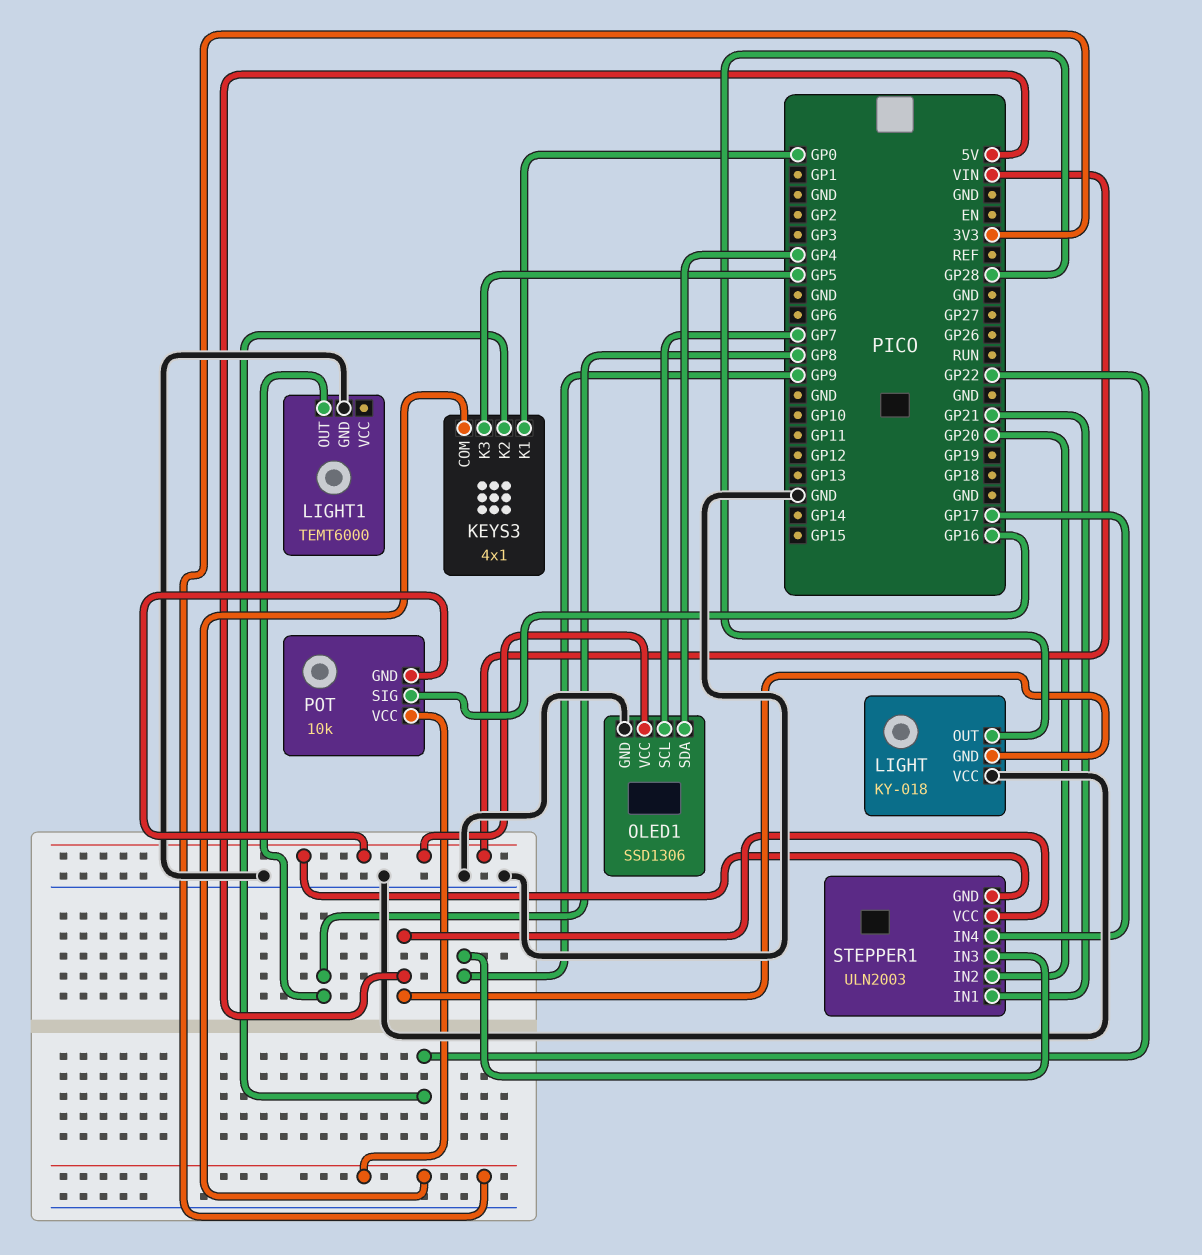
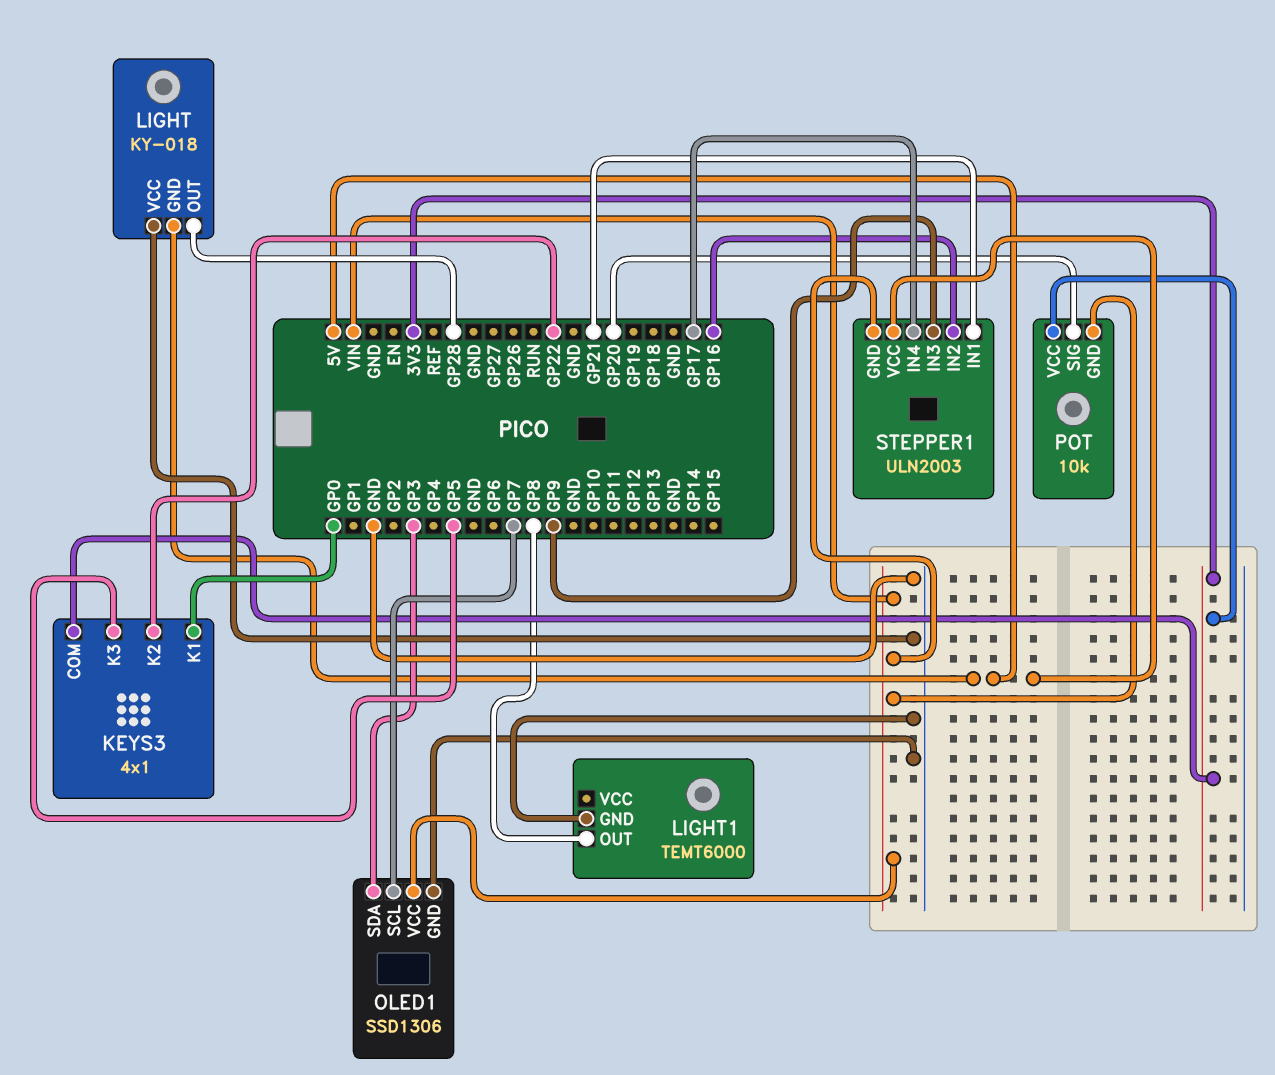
OLED1 pin SDA: GP4 -> GP3
POT pin SIG: GP16 -> GP20
STEPPER1 pin IN2: GP20 -> GP16

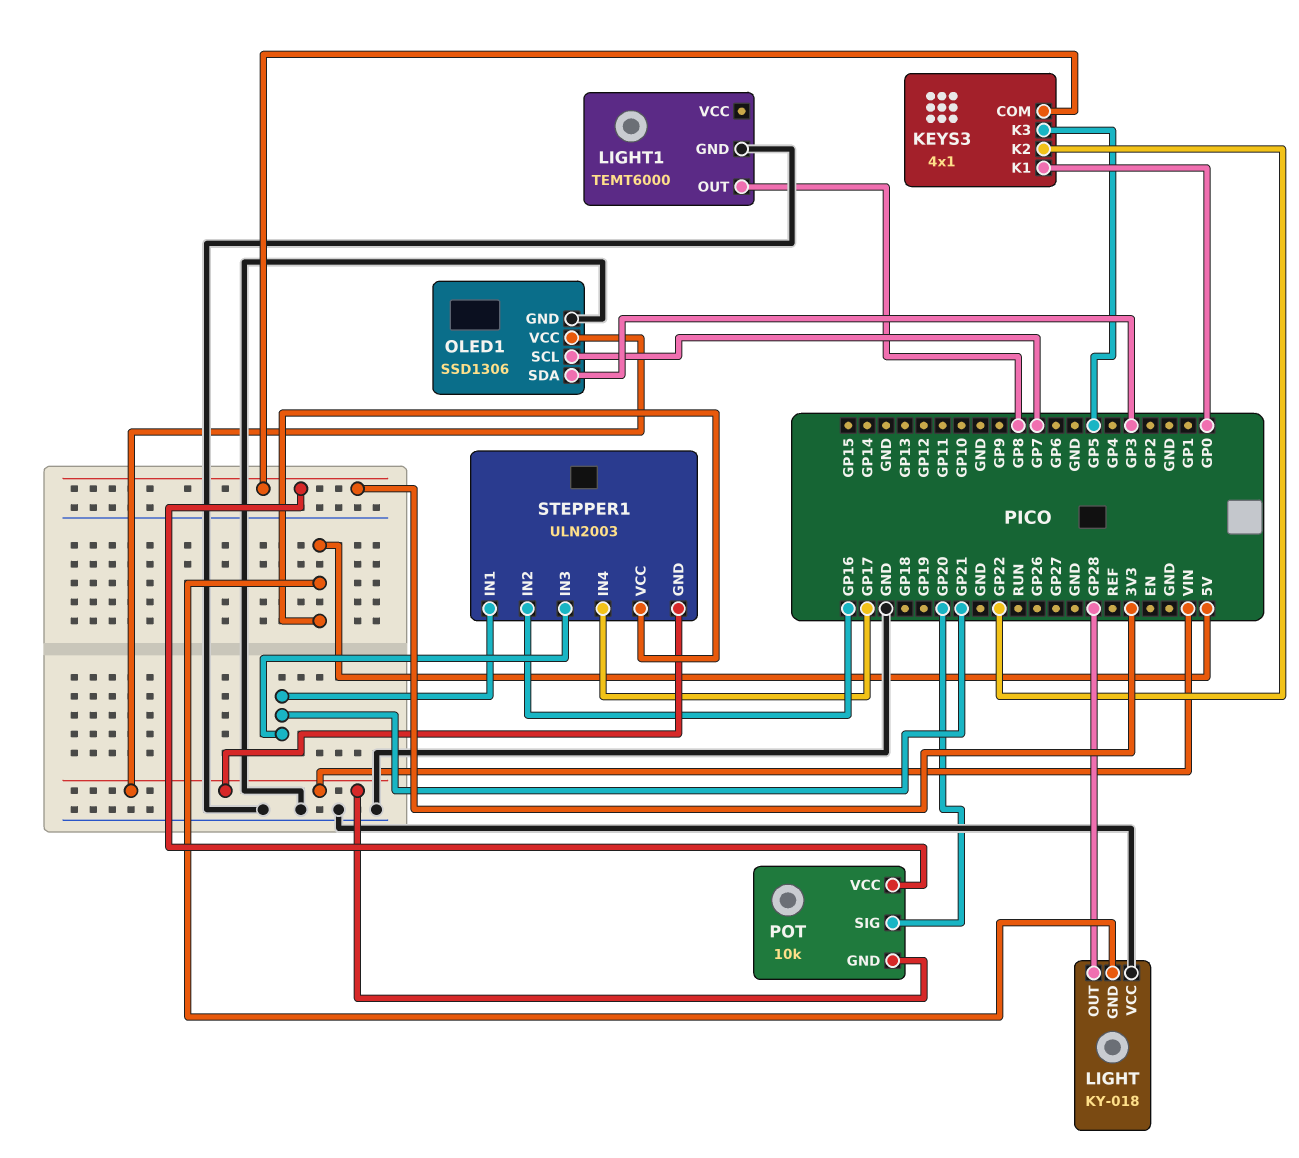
STEPPER1 pin IN3: GP9 -> GP21

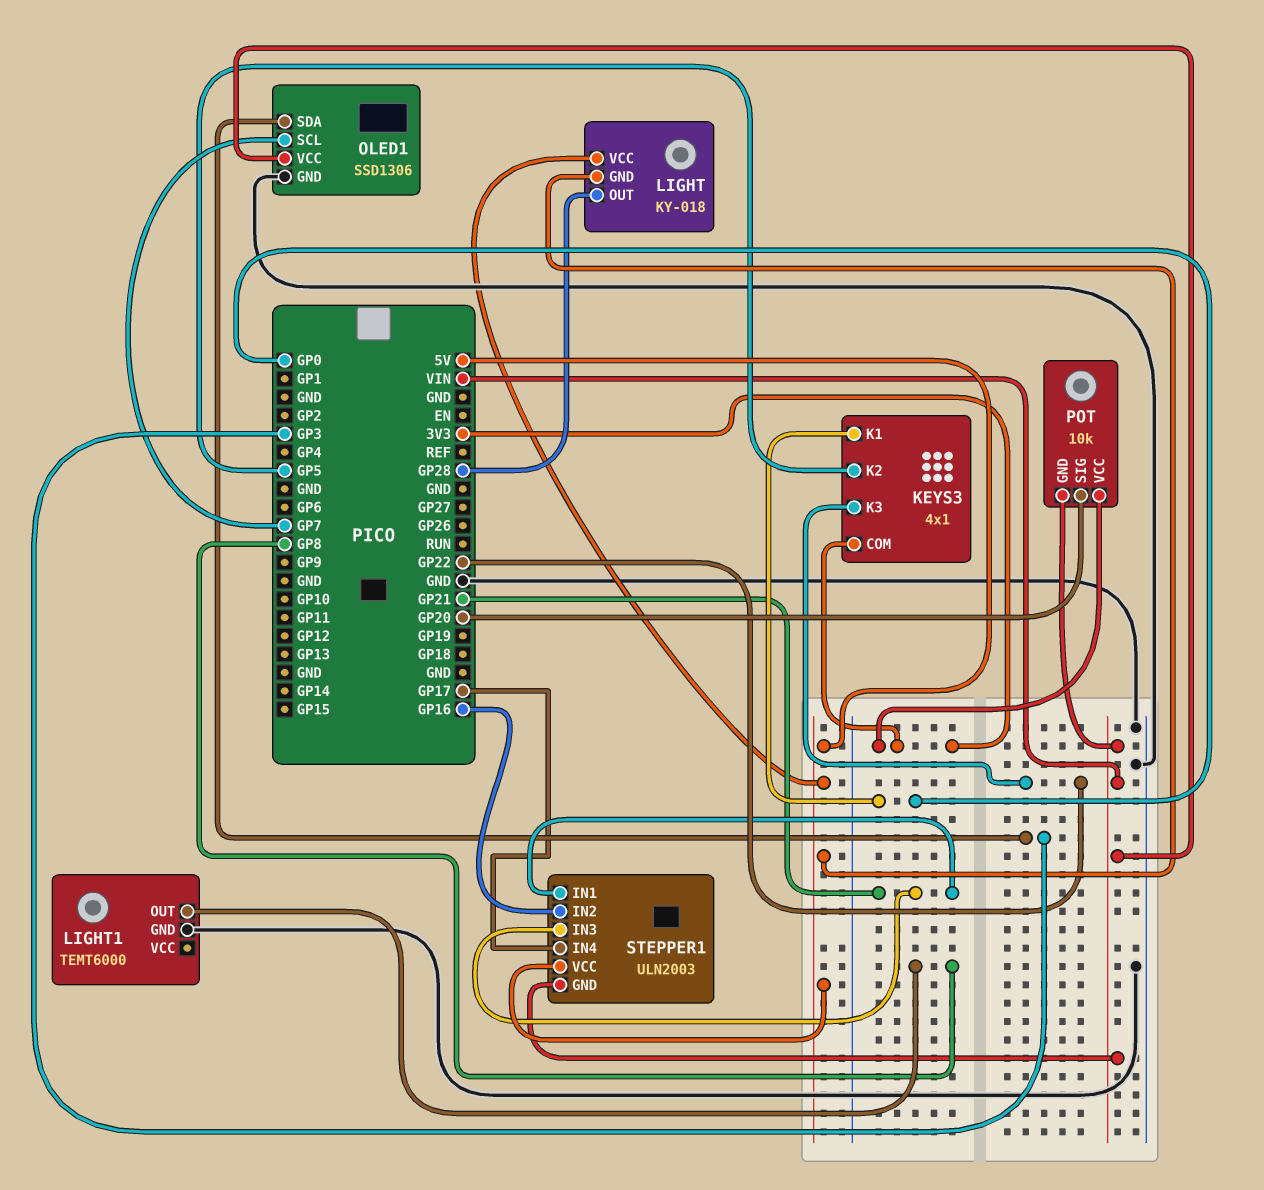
KEYS3 pin K2: GP22 -> GP5
KEYS3 pin K3: GP5 -> GP22
LIGHT pin VCC: GND -> 5V

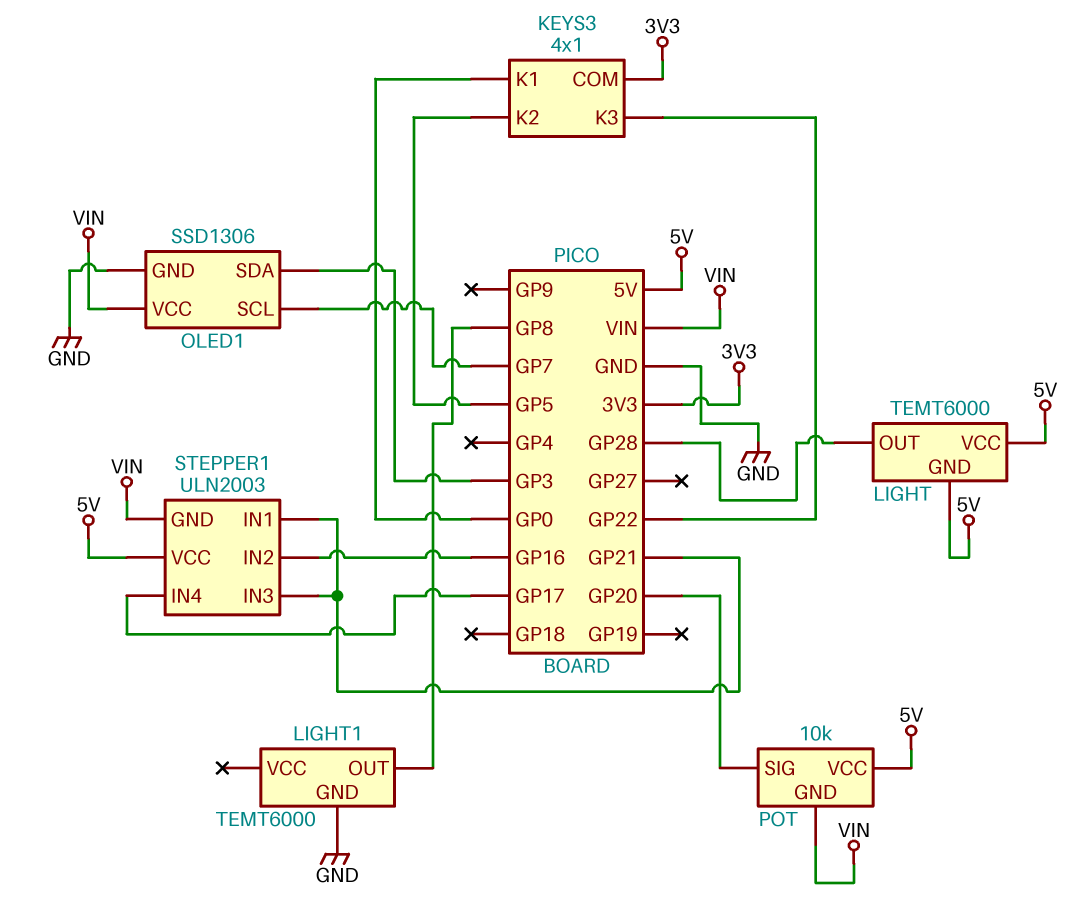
LIGHT: KY-018 -> TEMT6000
POT pin VCC: 3V3 -> 5V

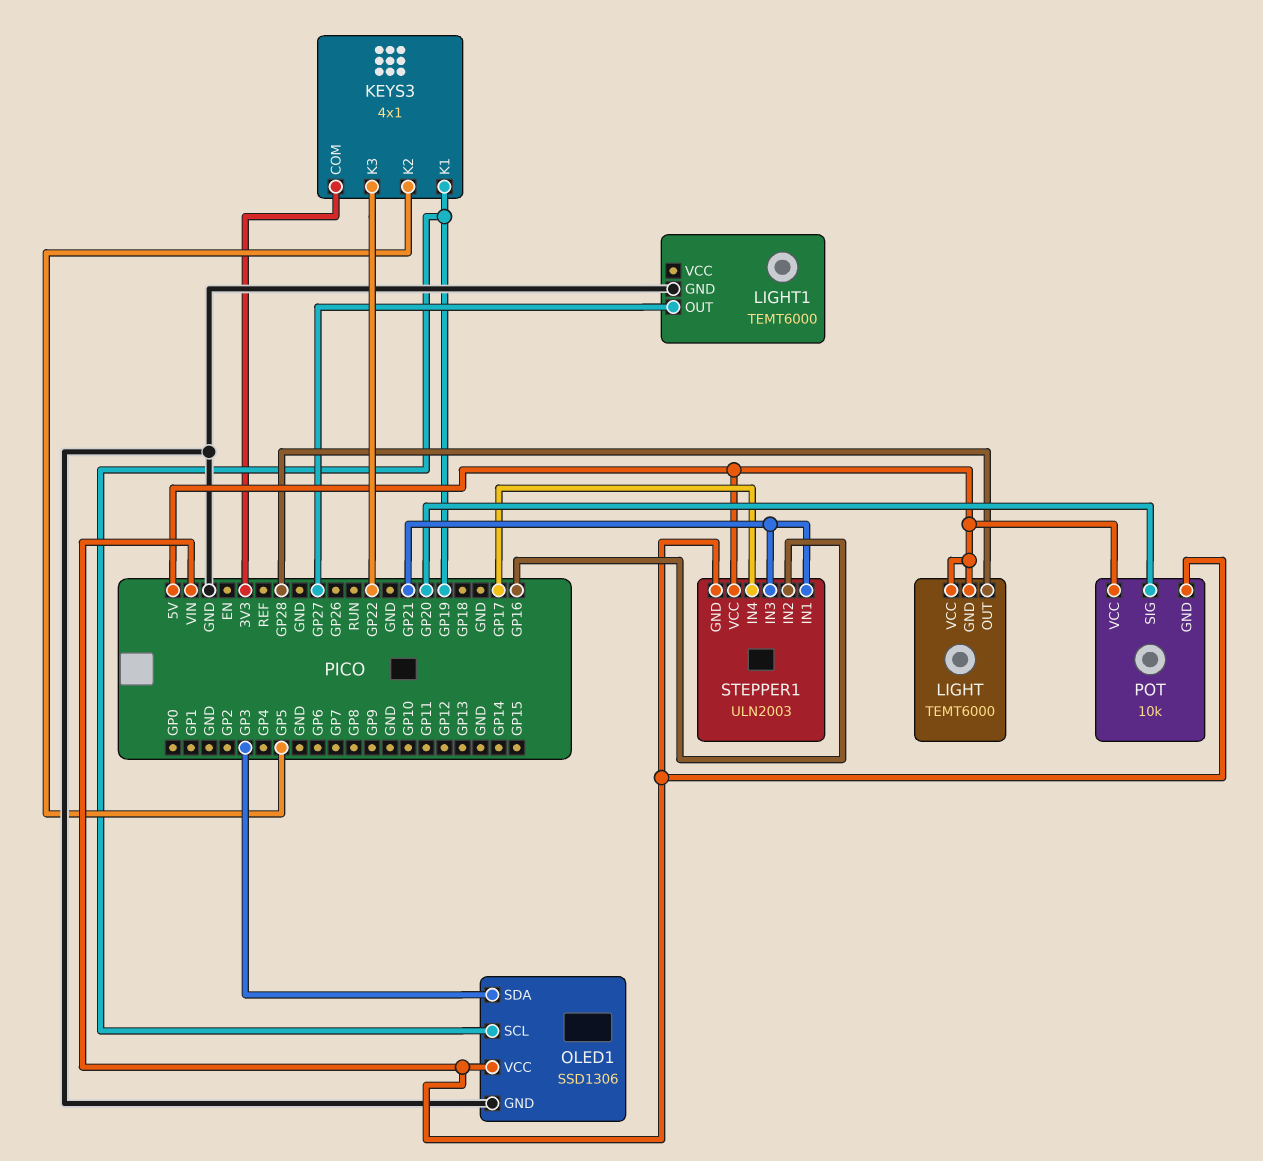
KEYS3 pin K1: GP0 -> GP19
LIGHT1 pin OUT: GP8 -> GP27
OLED1 pin SCL: GP7 -> GP19

